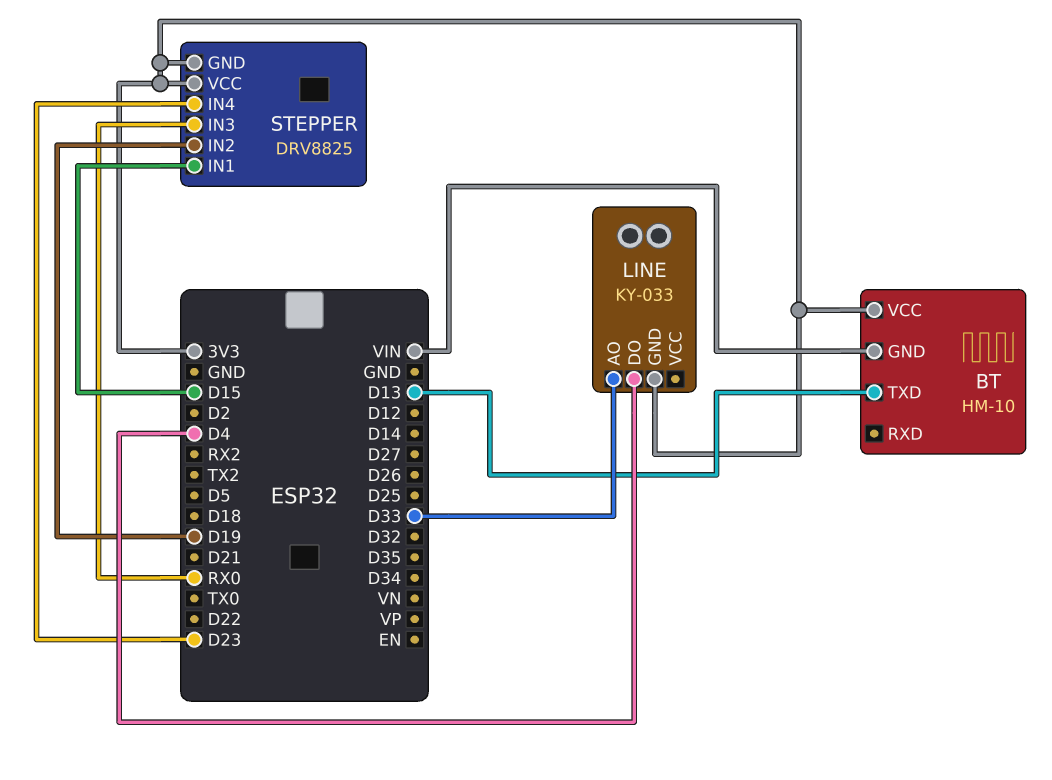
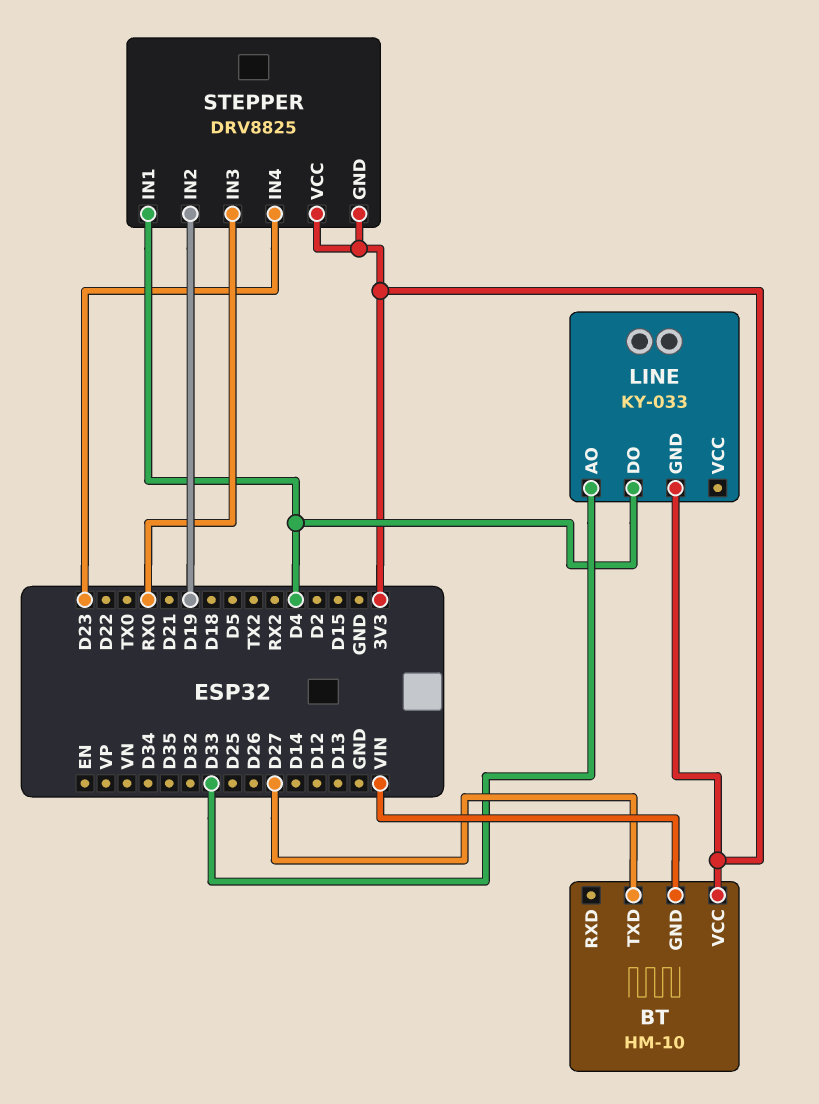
BT pin TXD: D13 -> D27
STEPPER pin IN1: D15 -> D4

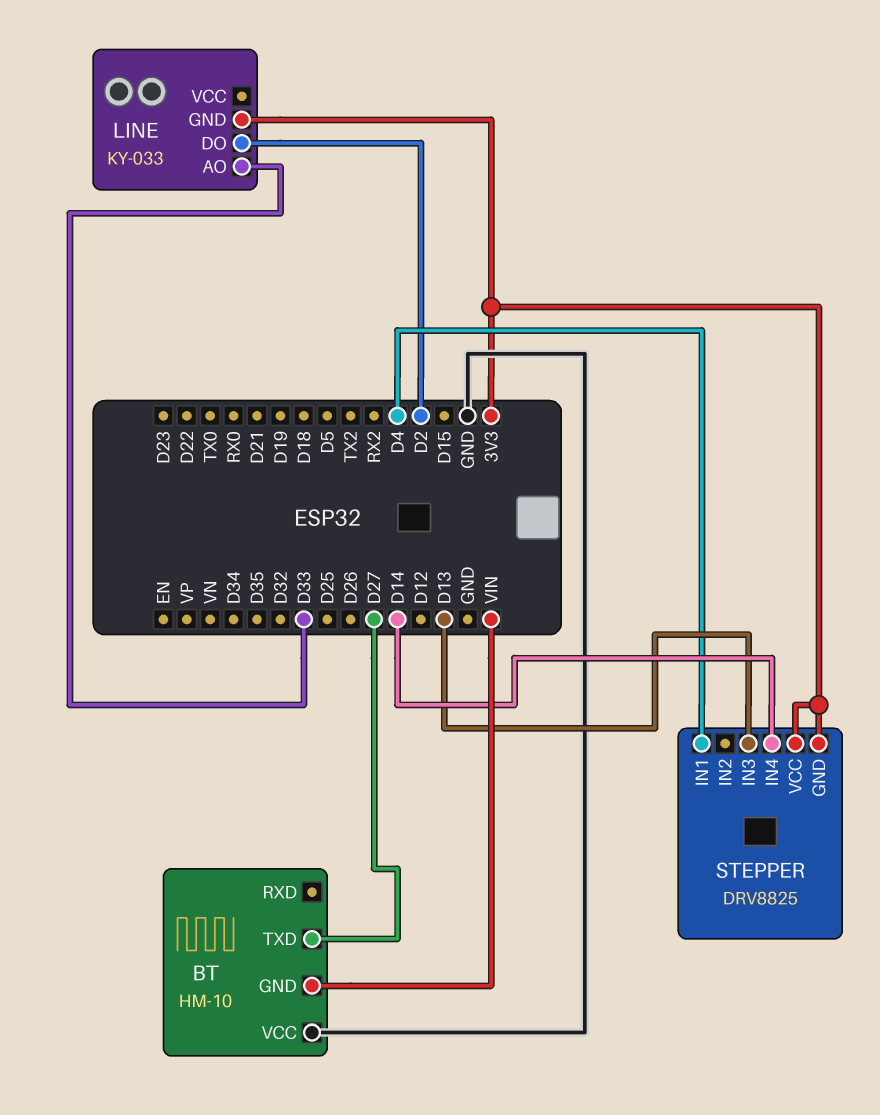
BT pin VCC: 3V3 -> GND
LINE pin DO: D4 -> D2
STEPPER pin IN2: D19 -> none
STEPPER pin IN3: RX0 -> D13
STEPPER pin IN4: D23 -> D14

